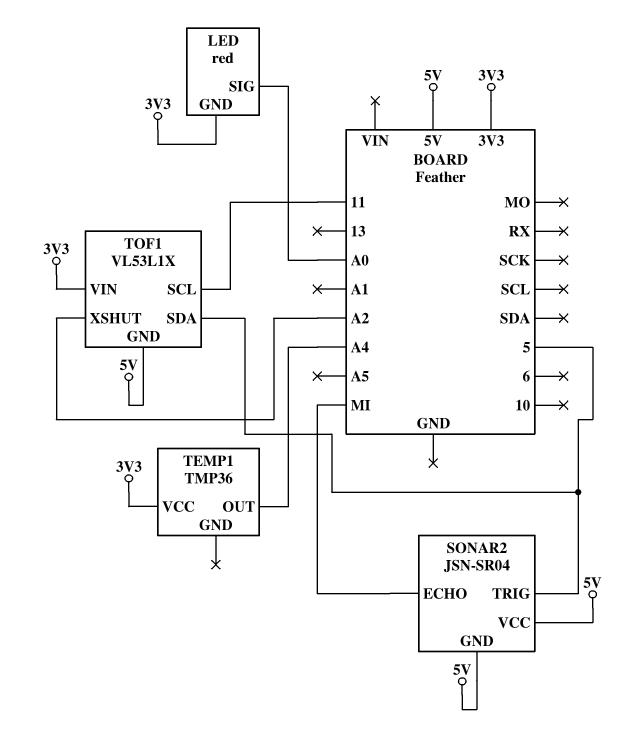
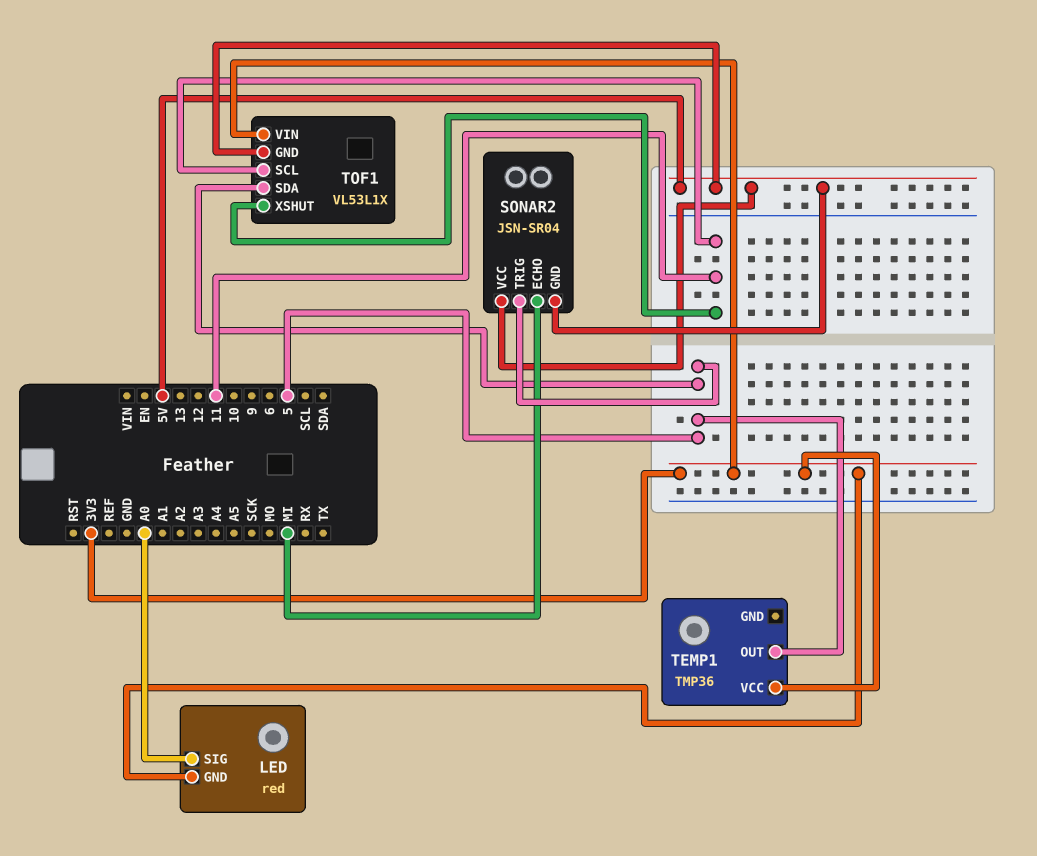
TEMP1 pin OUT: A4 -> 5
TOF1 pin XSHUT: A2 -> 11

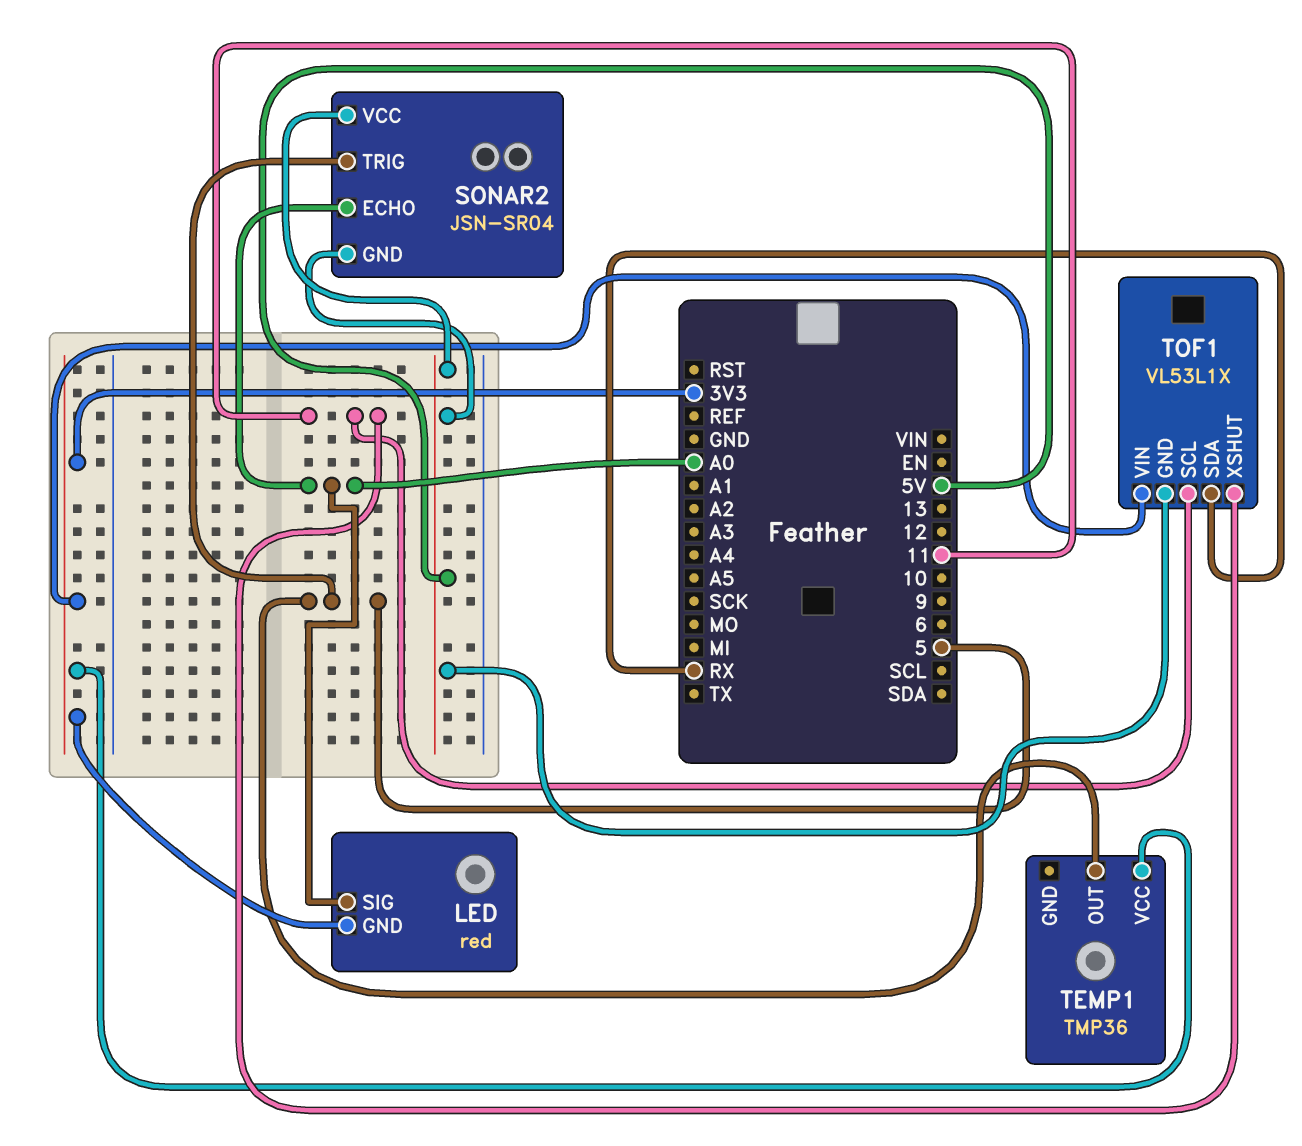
SONAR2 pin ECHO: MI -> A0
TOF1 pin SDA: 5 -> RX

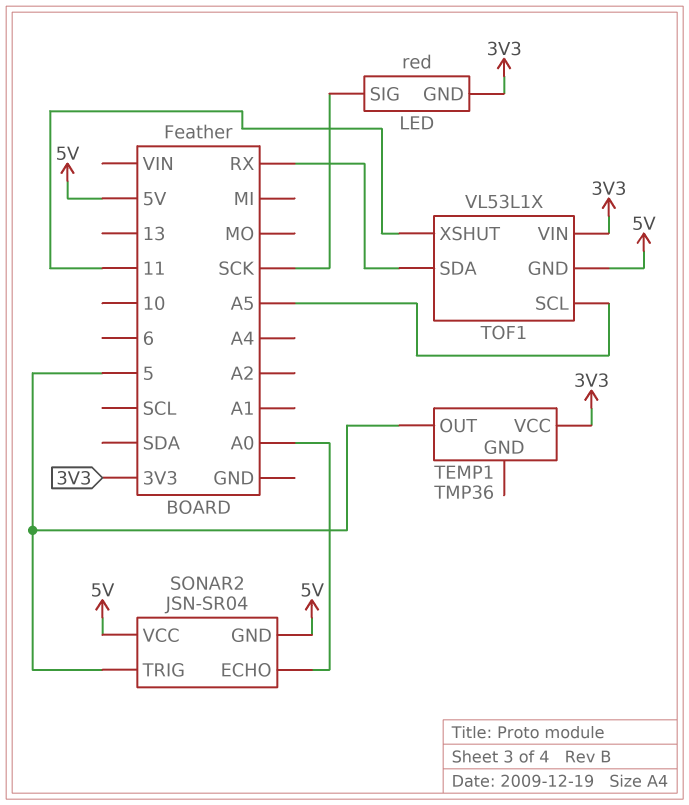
LED pin SIG: A0 -> SCK
TOF1 pin SCL: 11 -> A5

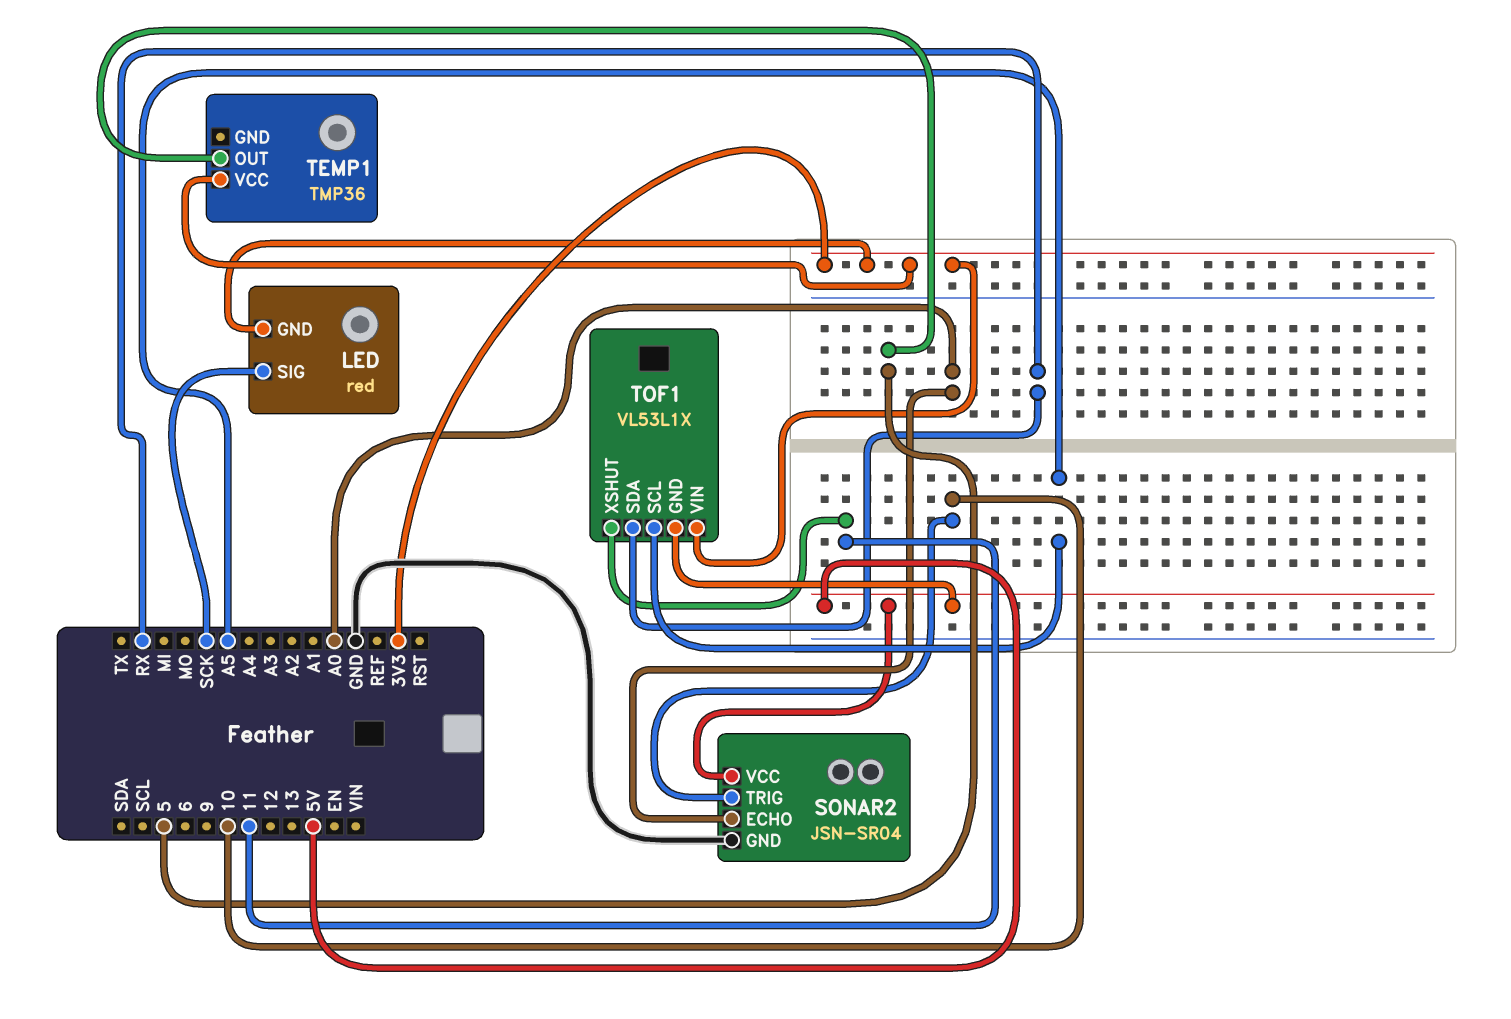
SONAR2 pin GND: 5V -> GND
SONAR2 pin TRIG: 5 -> 10

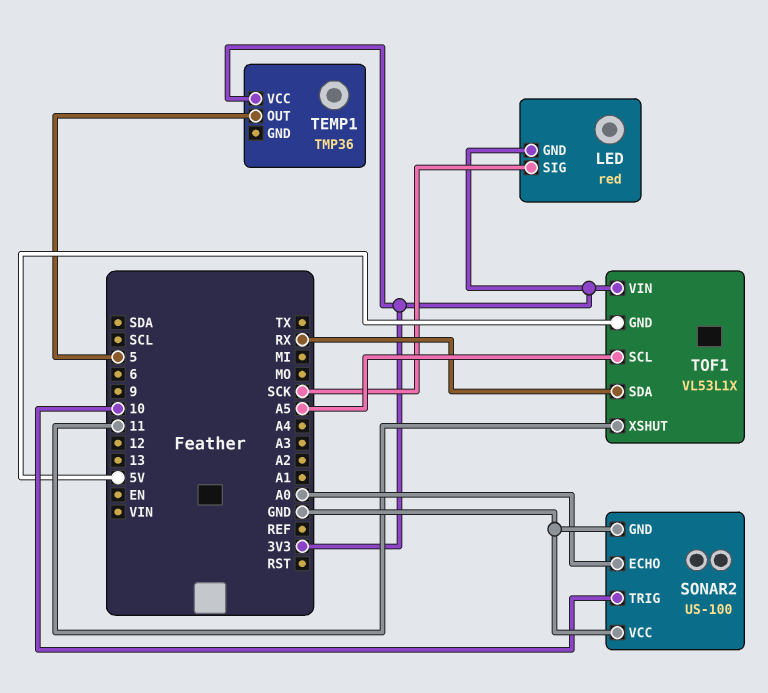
SONAR2: JSN-SR04 -> US-100
SONAR2 pin VCC: 5V -> GND

